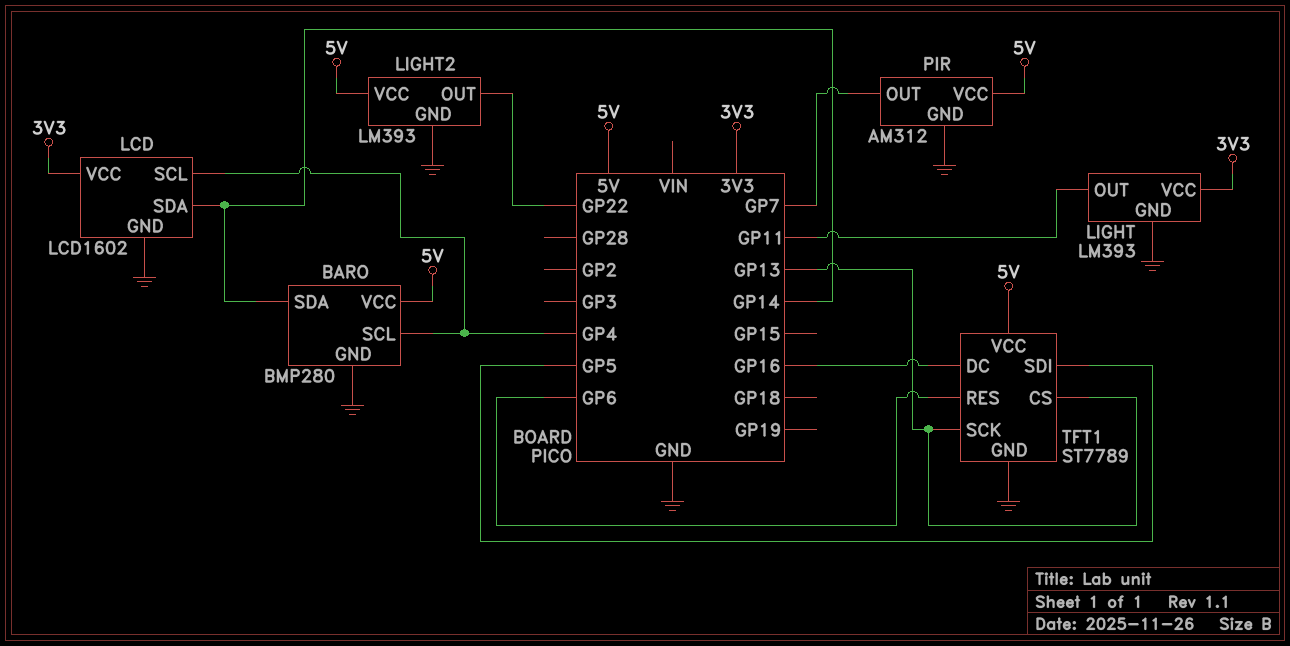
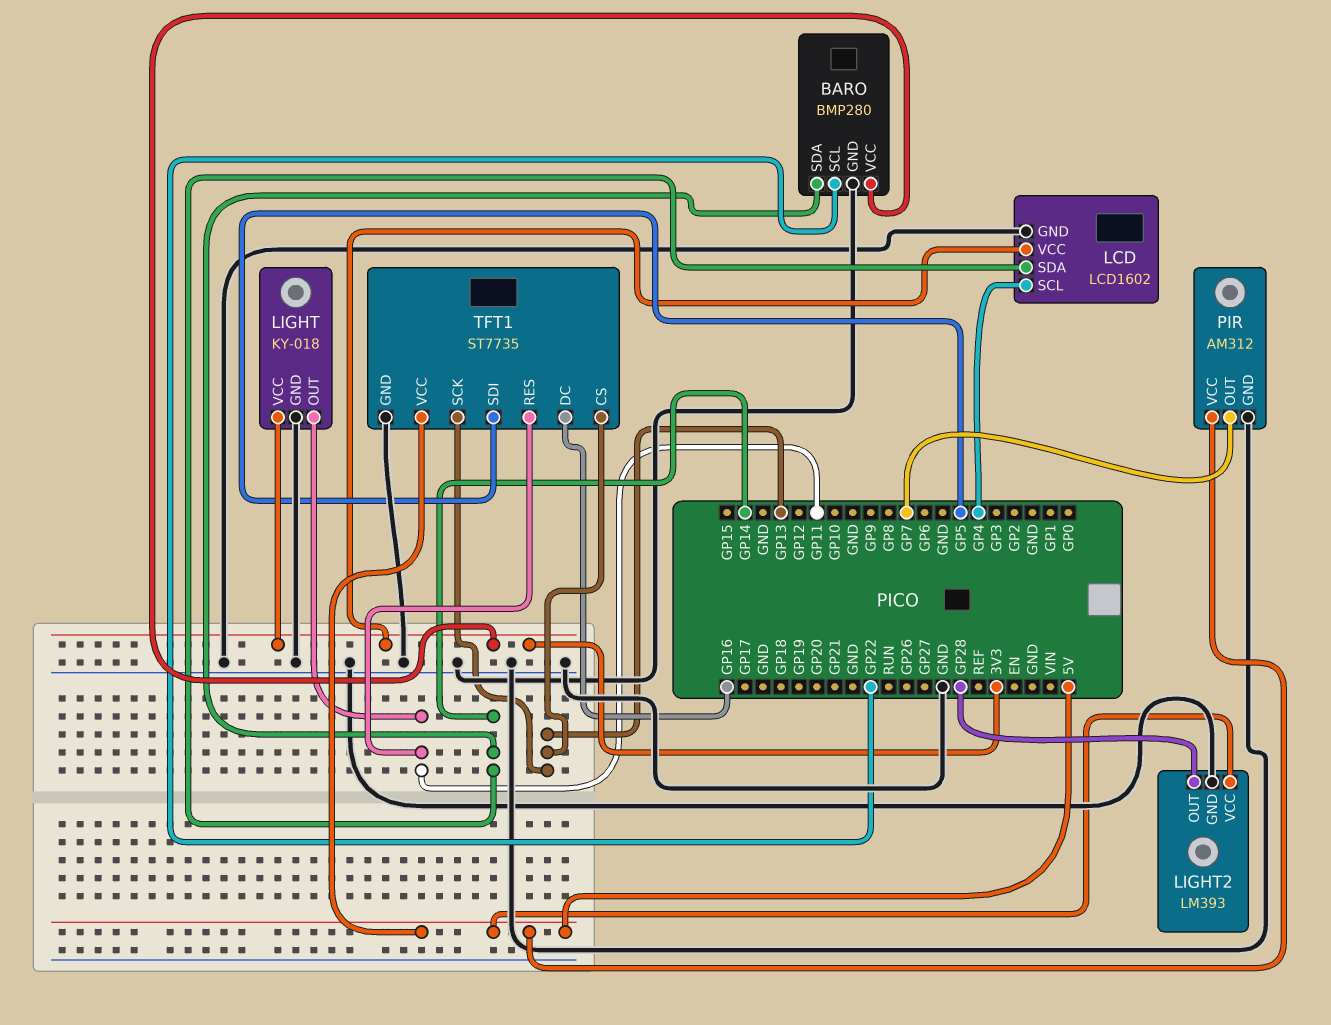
BARO pin SCL: GP4 -> GP22
BARO pin VCC: 5V -> 3V3
LIGHT: LM393 -> KY-018
LIGHT2 pin OUT: GP22 -> GP28
TFT1: ST7789 -> ST7735
TFT1 pin RES: GP6 -> GP11

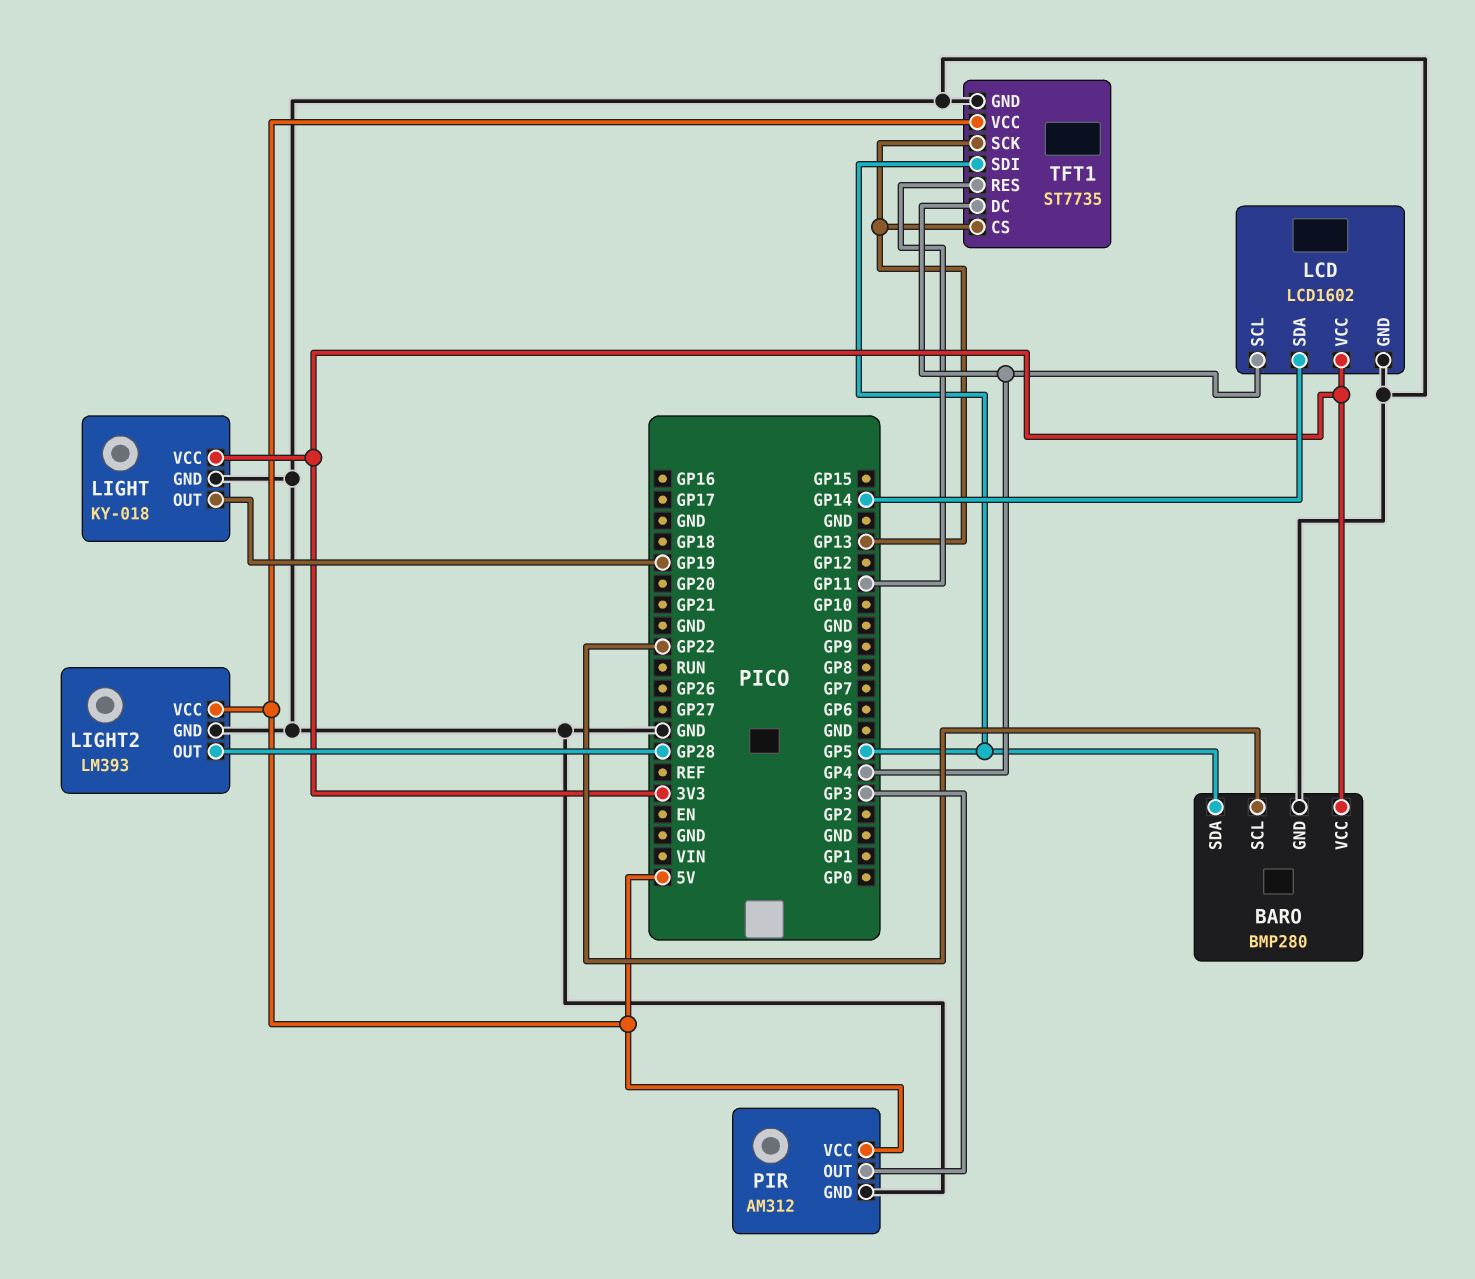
BARO pin SDA: GP14 -> GP5
LIGHT pin OUT: GP11 -> GP19
PIR pin OUT: GP7 -> GP3
TFT1 pin DC: GP16 -> GP4

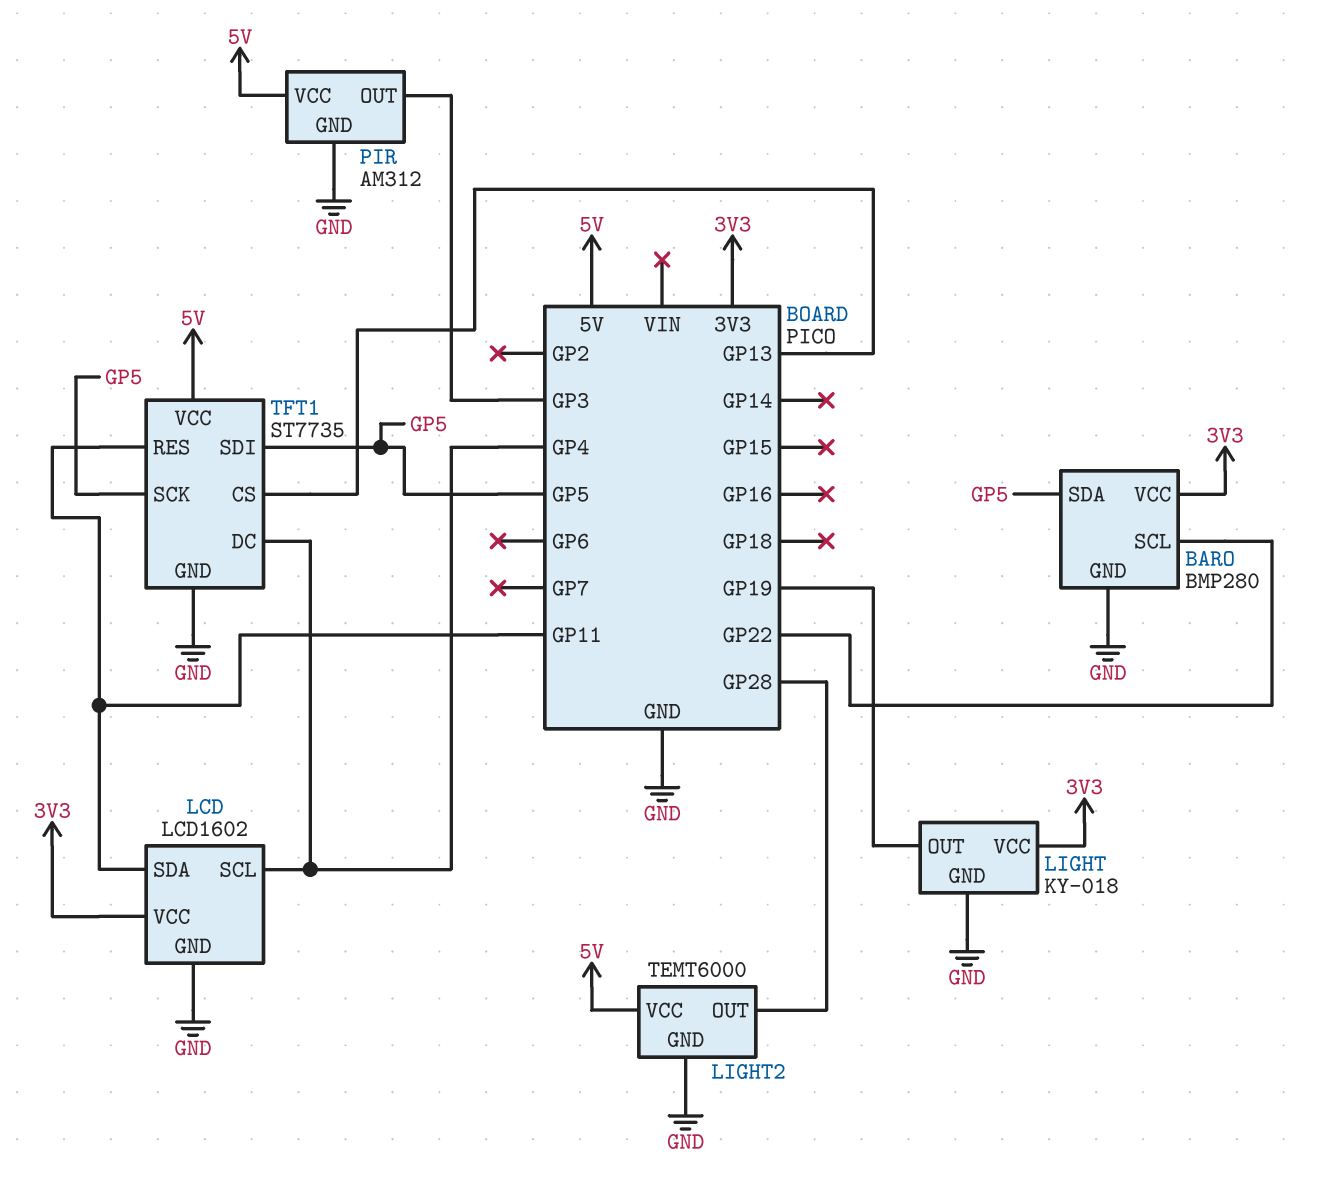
LCD pin SDA: GP14 -> GP11
LIGHT2: LM393 -> TEMT6000
TFT1 pin SCK: GP13 -> GP5

